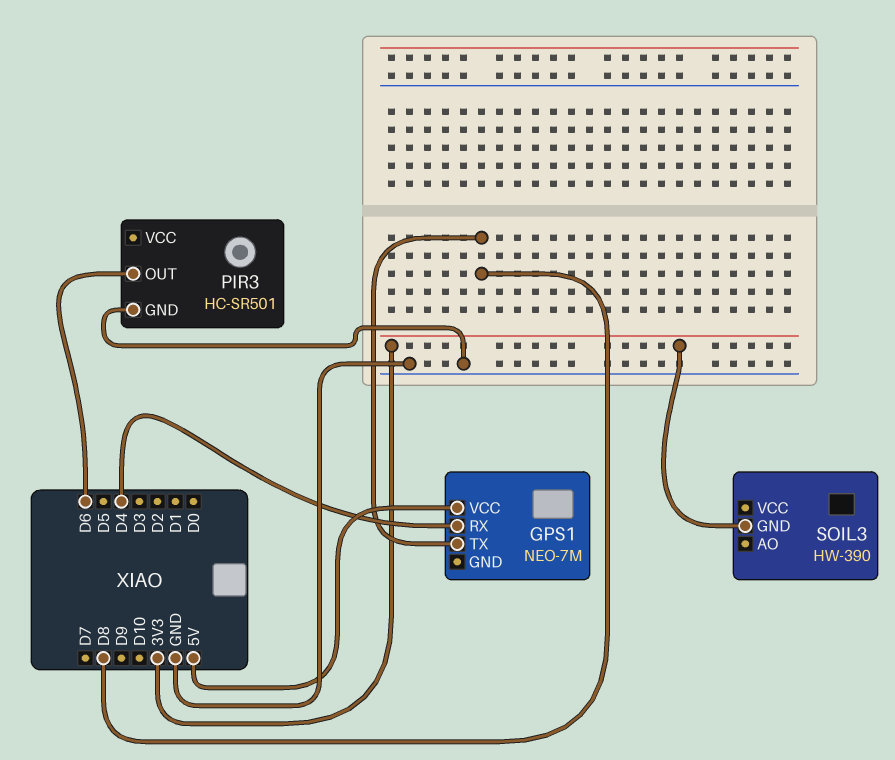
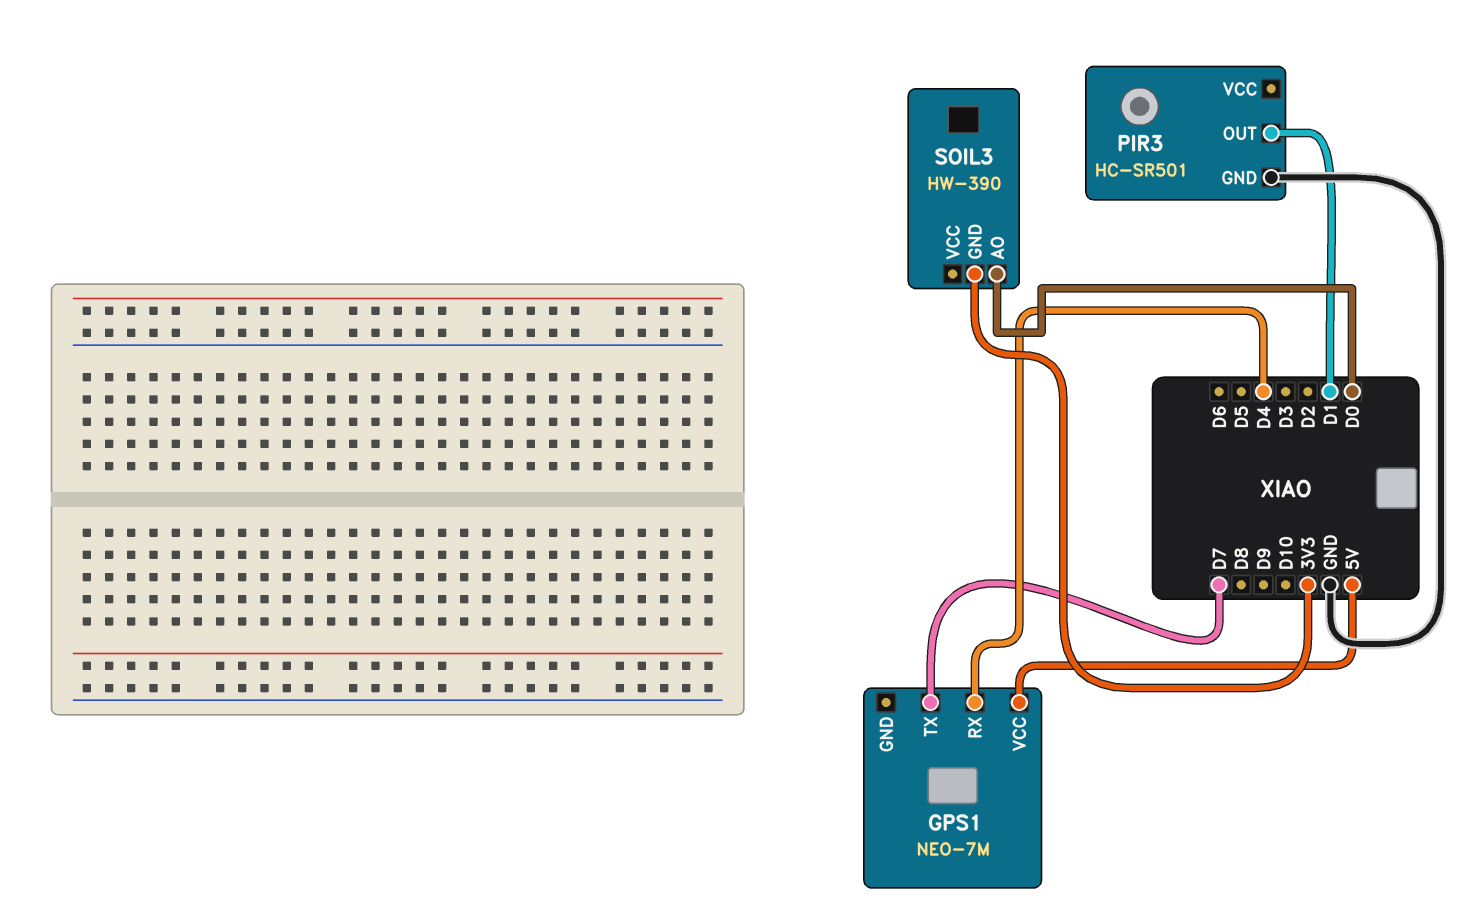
GPS1 pin TX: D8 -> D7
PIR3 pin OUT: D6 -> D1
SOIL3 pin AO: none -> D0

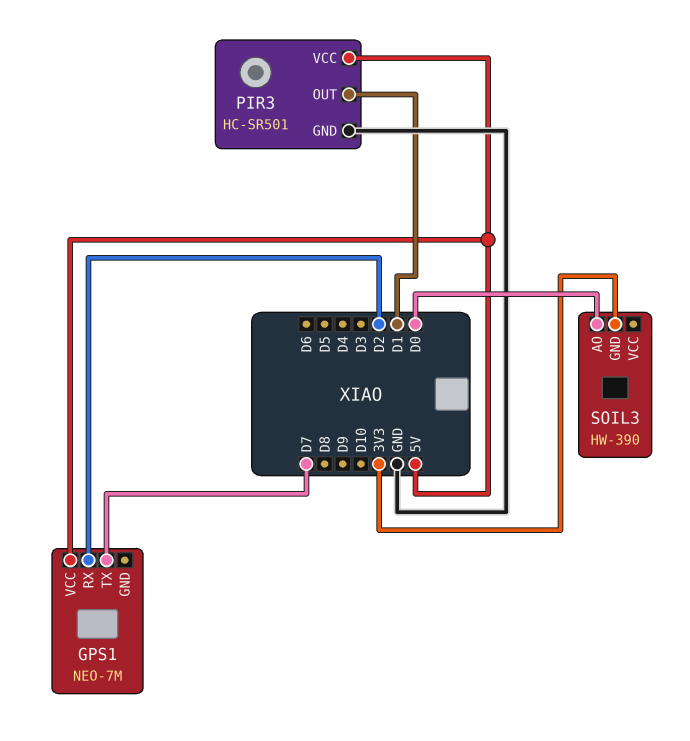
GPS1 pin RX: D4 -> D2
PIR3 pin VCC: none -> 5V

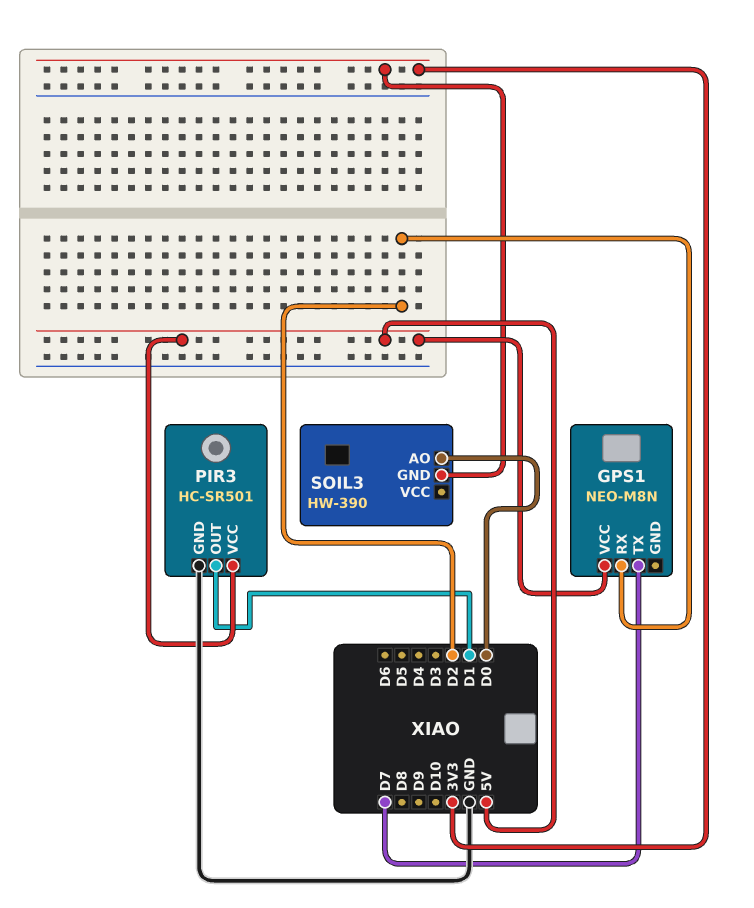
GPS1: NEO-7M -> NEO-M8N

